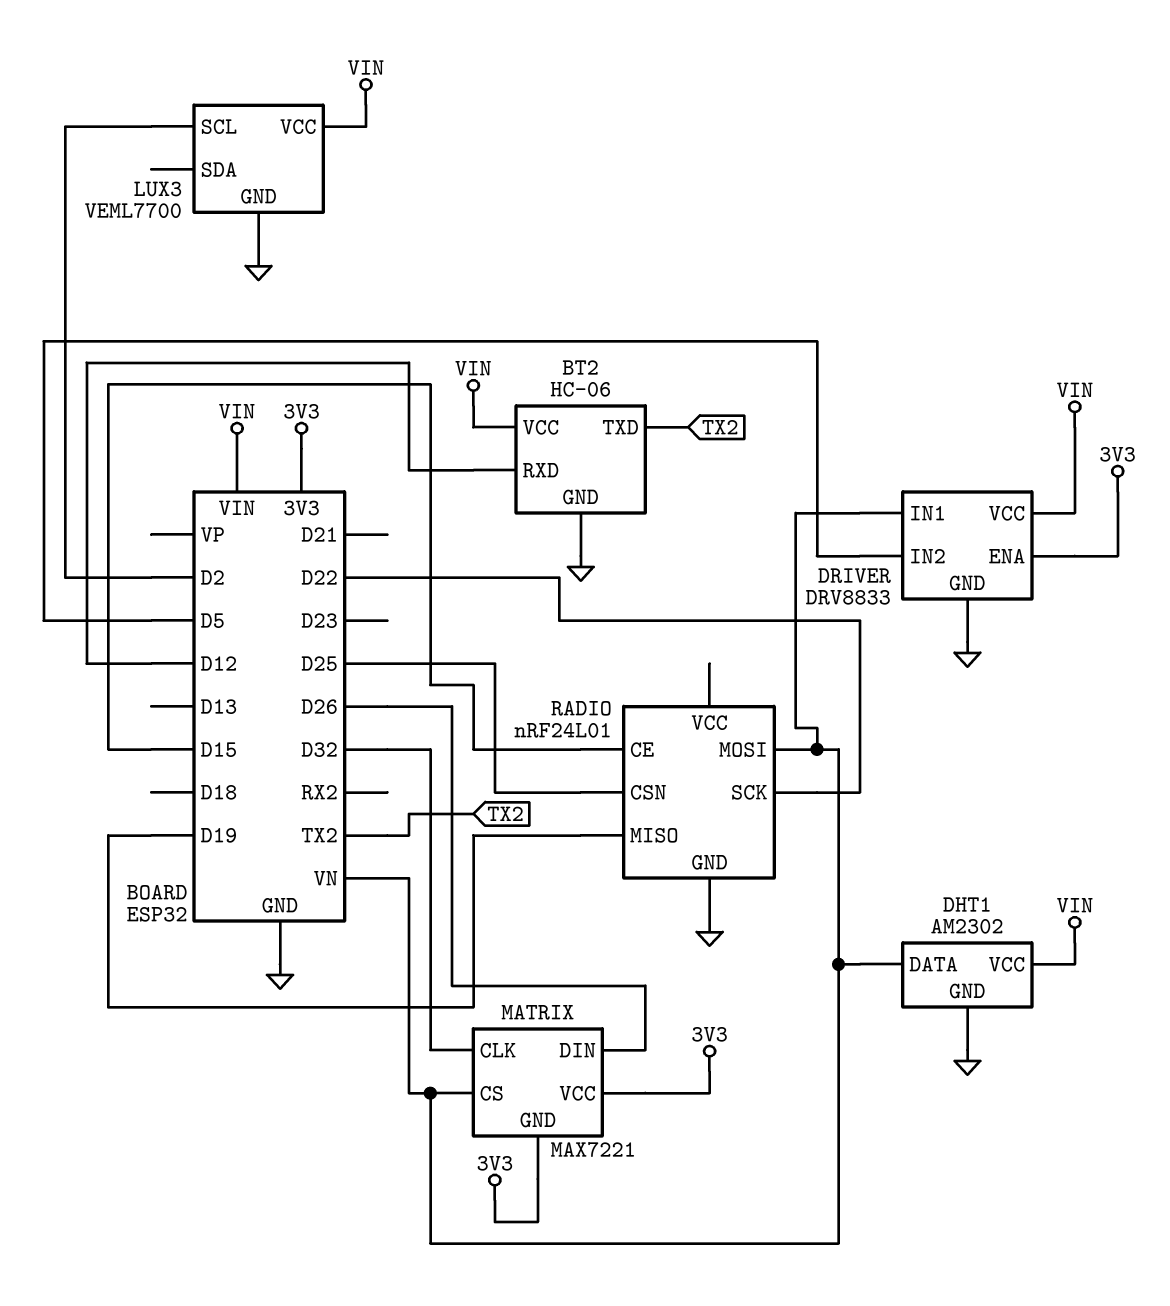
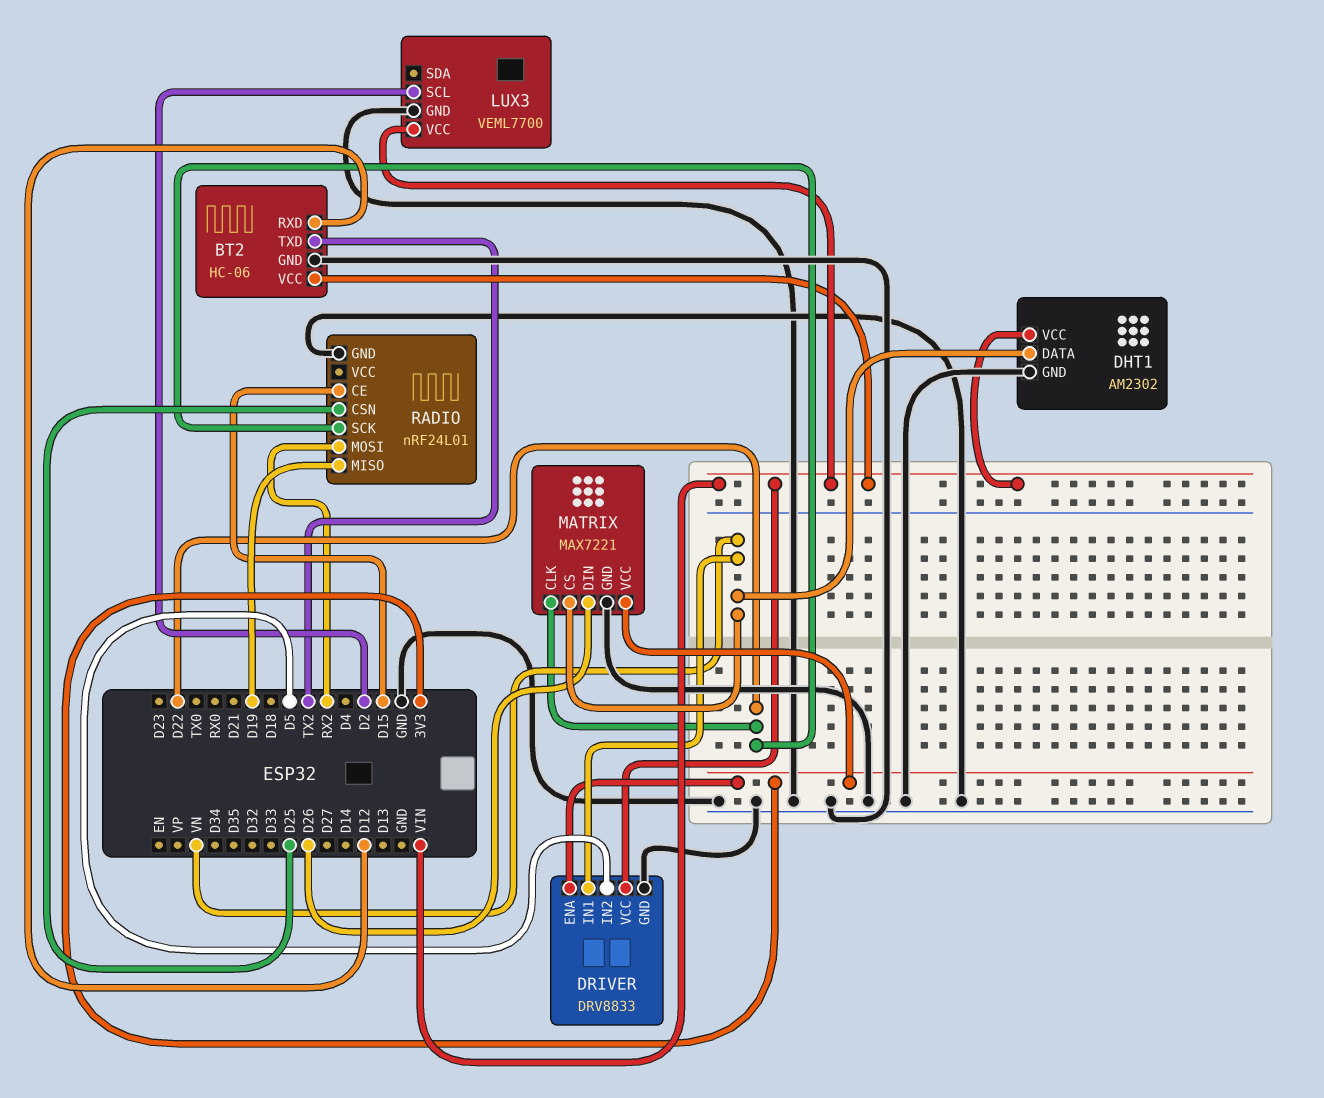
MATRIX pin CLK: D32 -> D22
MATRIX pin GND: 3V3 -> GND
RADIO pin MOSI: VN -> RX2

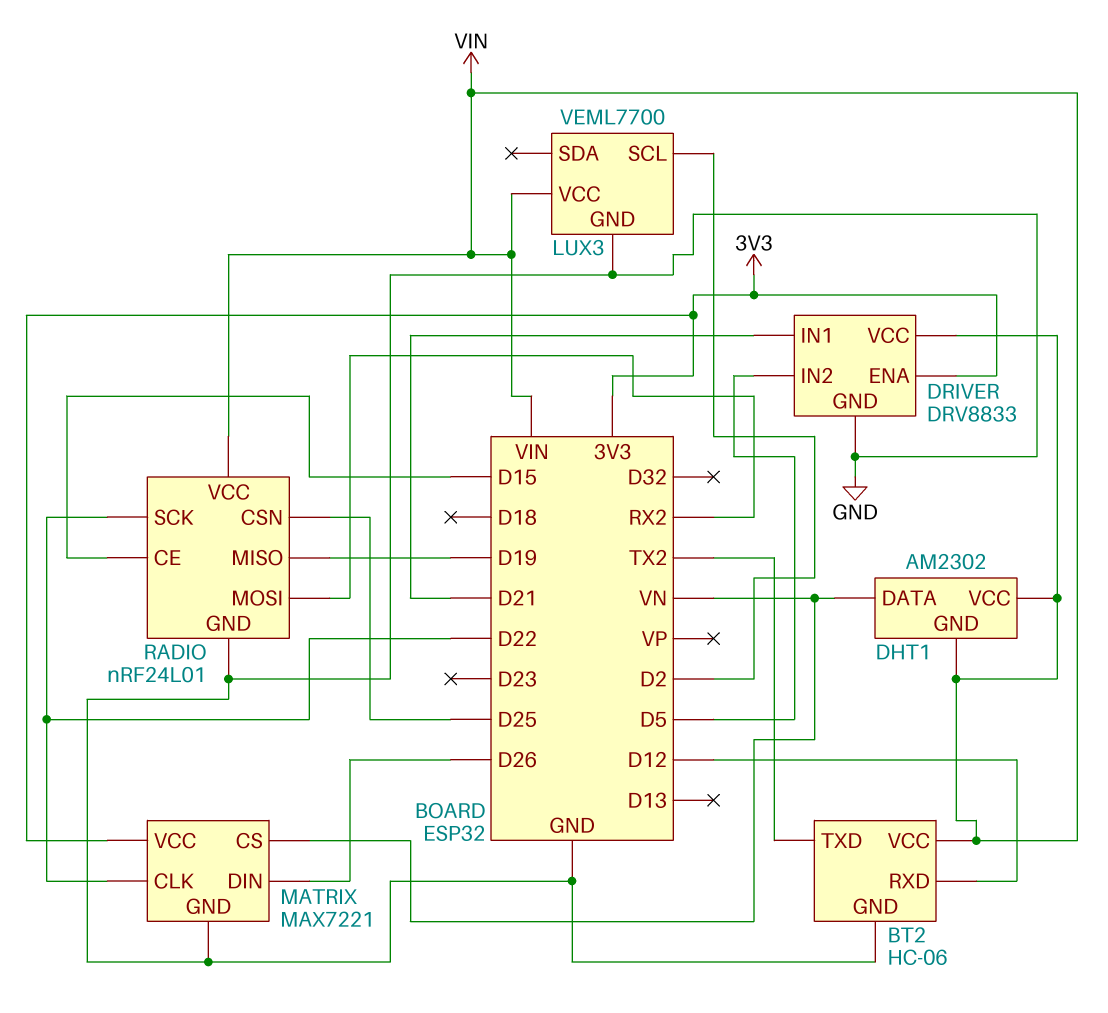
DHT1 pin GND: GND -> VIN
DRIVER pin IN1: VN -> D21
RADIO pin VCC: none -> VIN

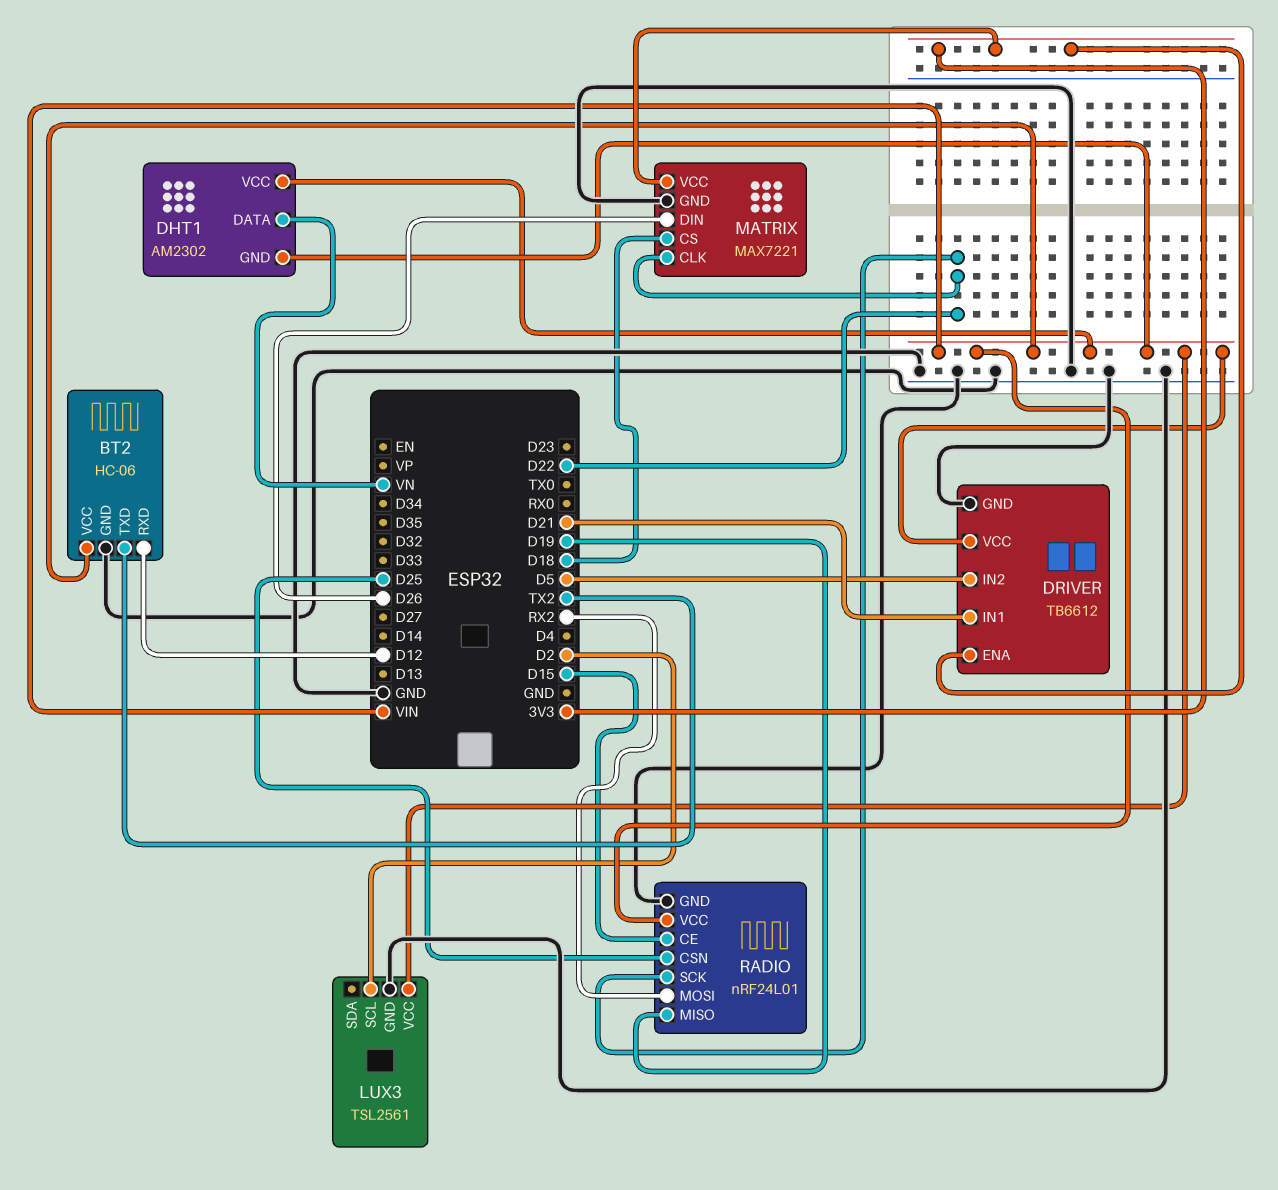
DRIVER: DRV8833 -> TB6612
LUX3: VEML7700 -> TSL2561
MATRIX pin CS: VN -> D18

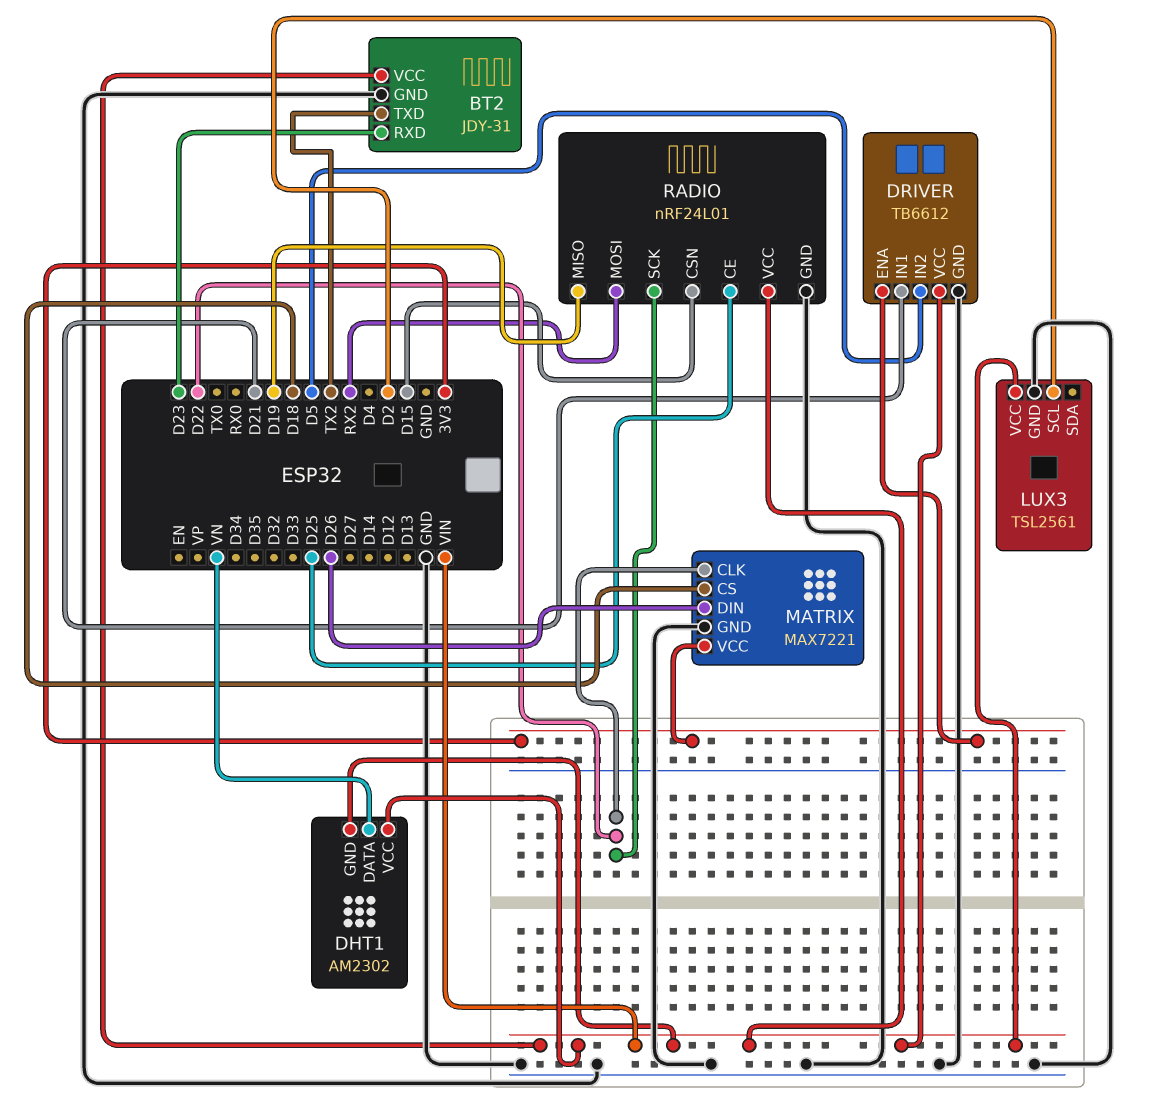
BT2: HC-06 -> JDY-31
BT2 pin RXD: D12 -> D23
RADIO pin CE: D15 -> D25
RADIO pin CSN: D25 -> D15

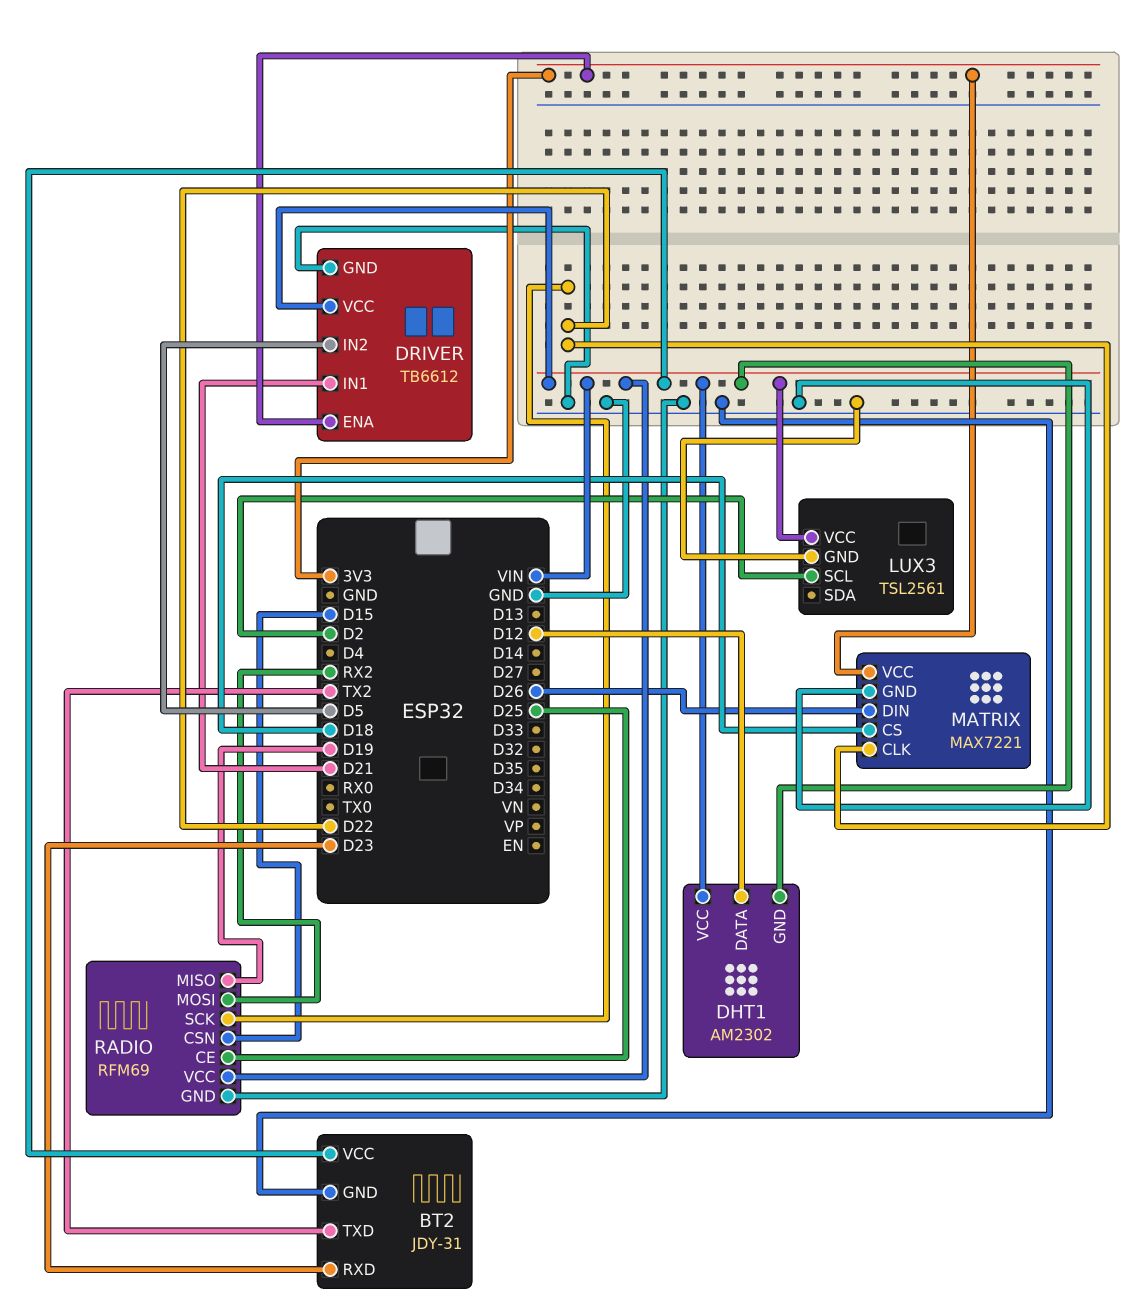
DHT1 pin DATA: VN -> D12
RADIO: nRF24L01 -> RFM69

